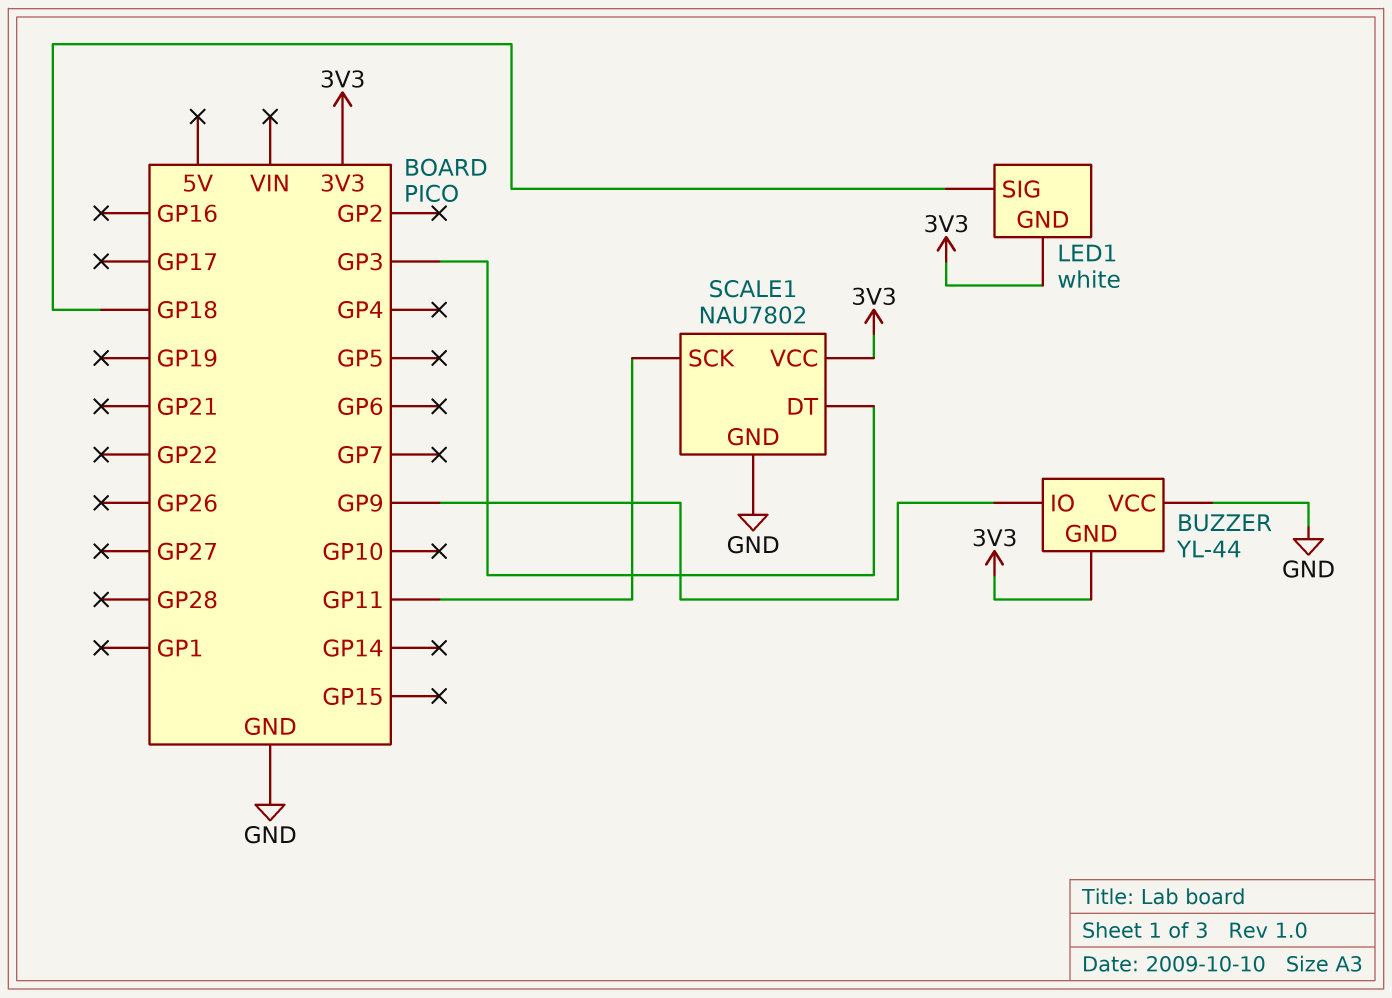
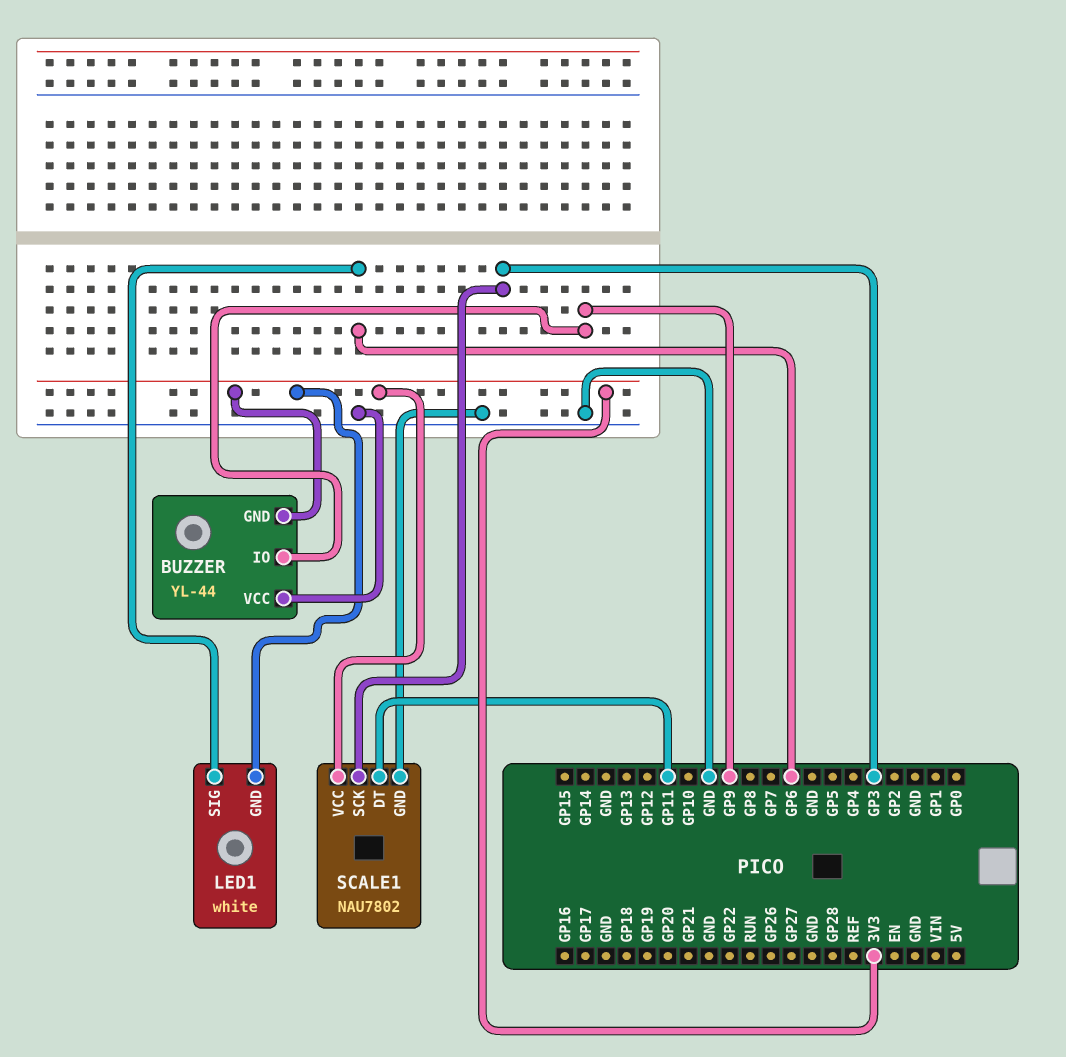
LED1 pin SIG: GP18 -> GP6
SCALE1 pin DT: GP3 -> GP11
SCALE1 pin SCK: GP11 -> GP3

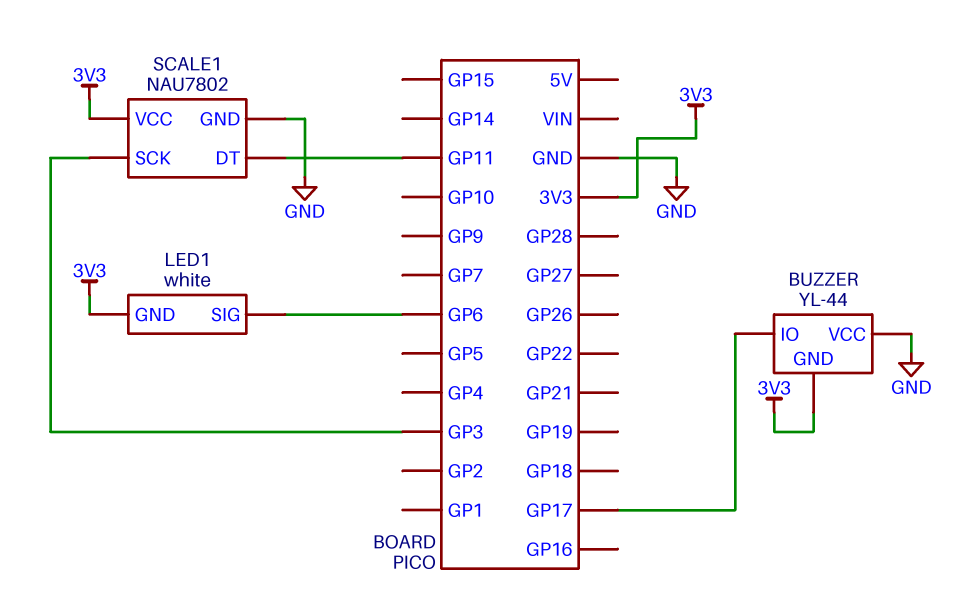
BUZZER pin IO: GP9 -> GP17

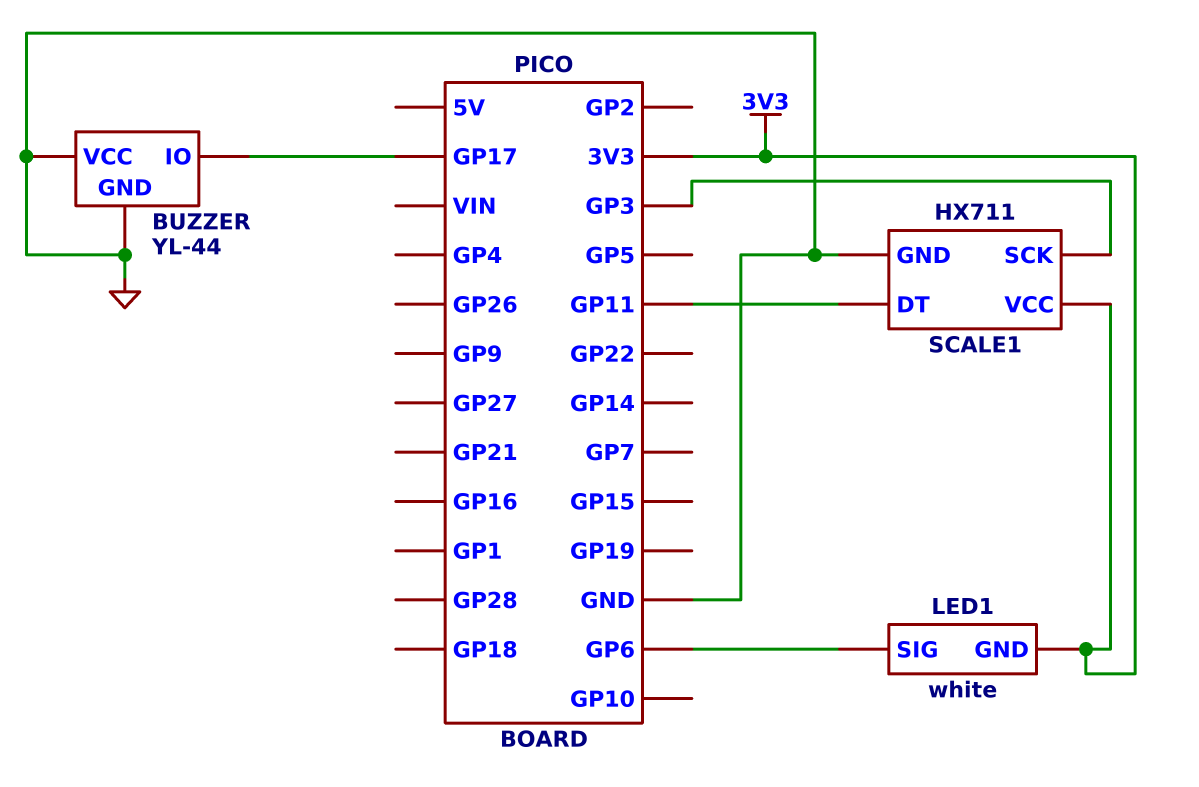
BUZZER pin GND: 3V3 -> GND
SCALE1: NAU7802 -> HX711

